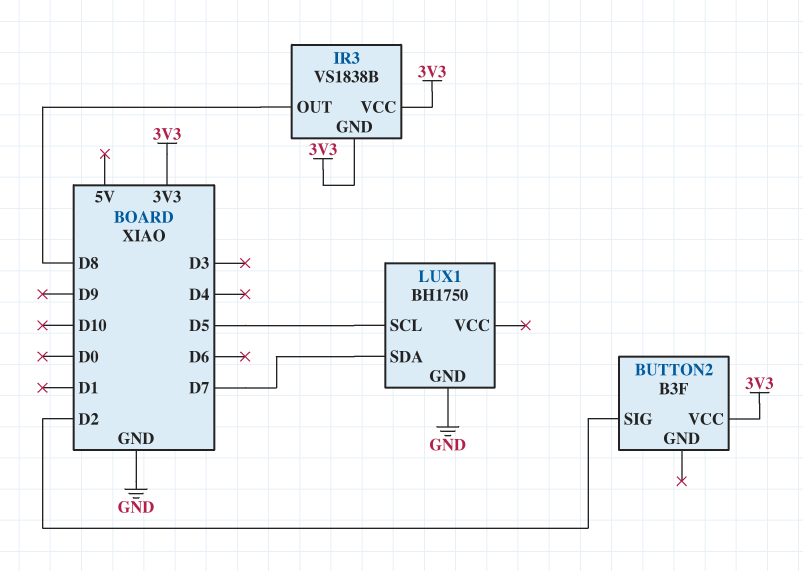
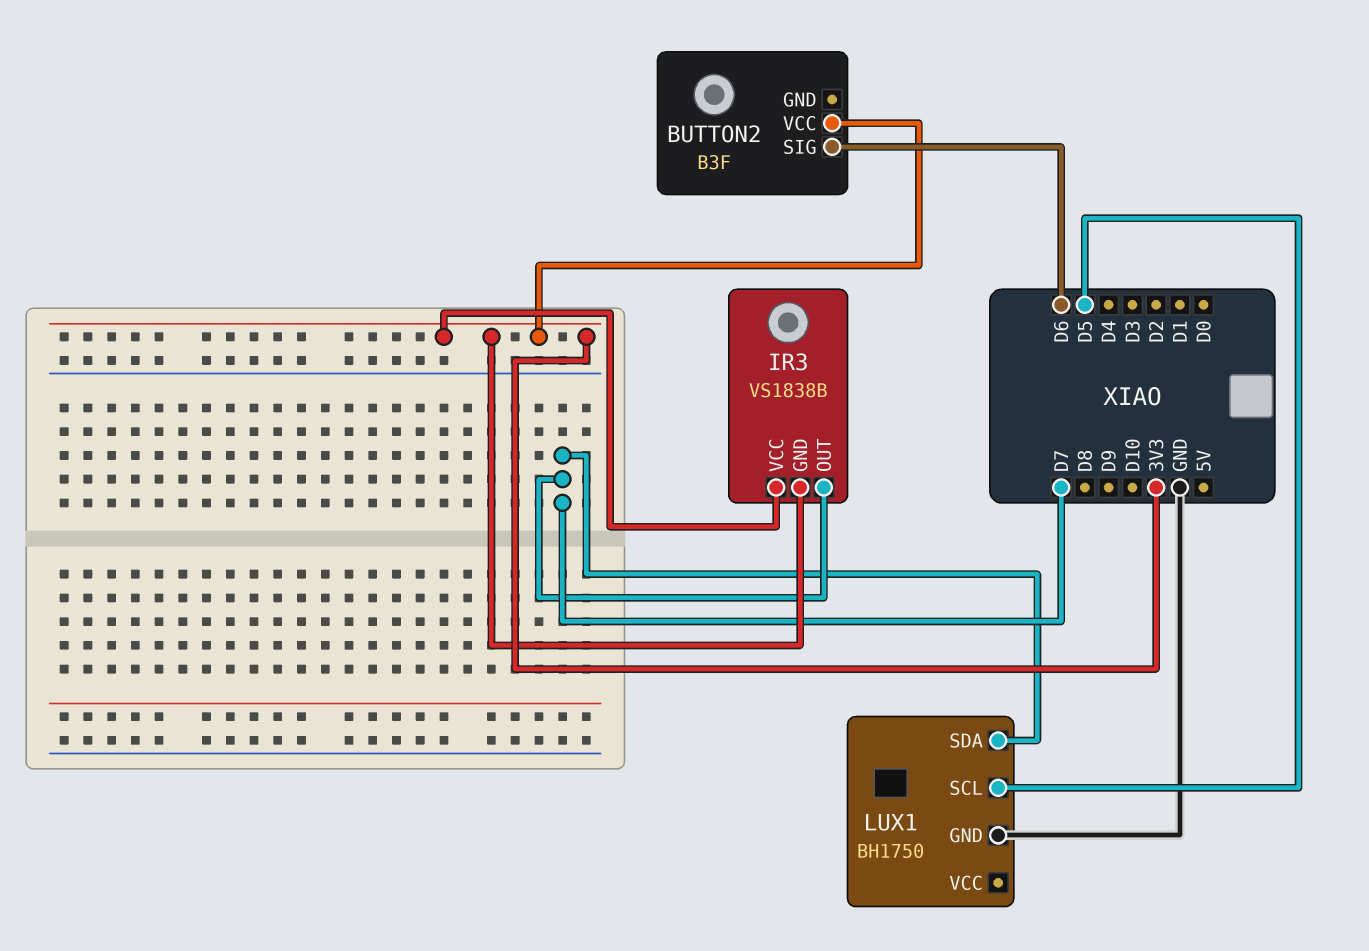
BUTTON2 pin SIG: D2 -> D6
IR3 pin OUT: D8 -> D7

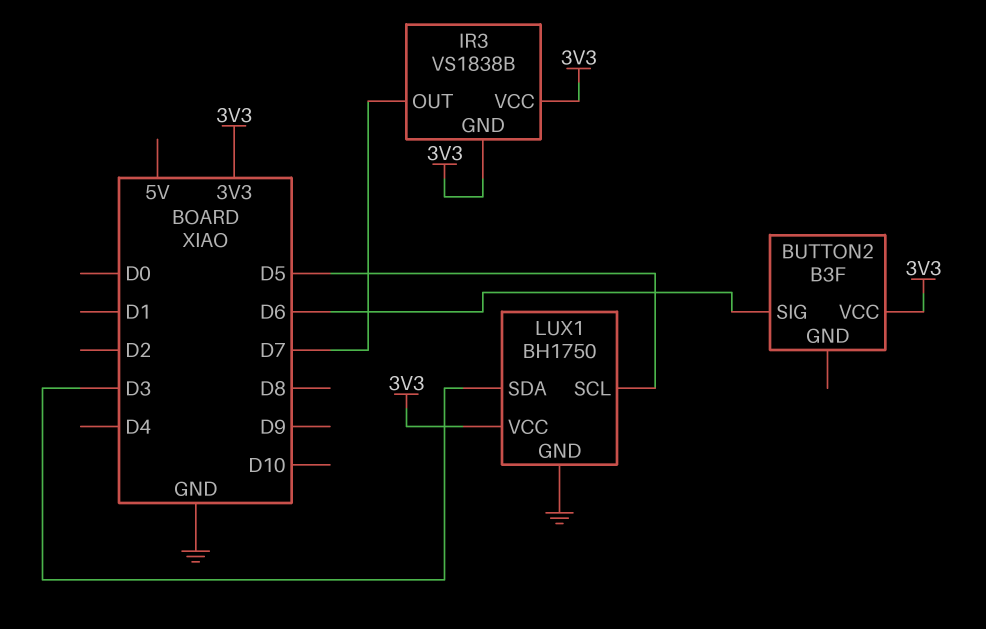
LUX1 pin SDA: D7 -> D3
LUX1 pin VCC: none -> 3V3

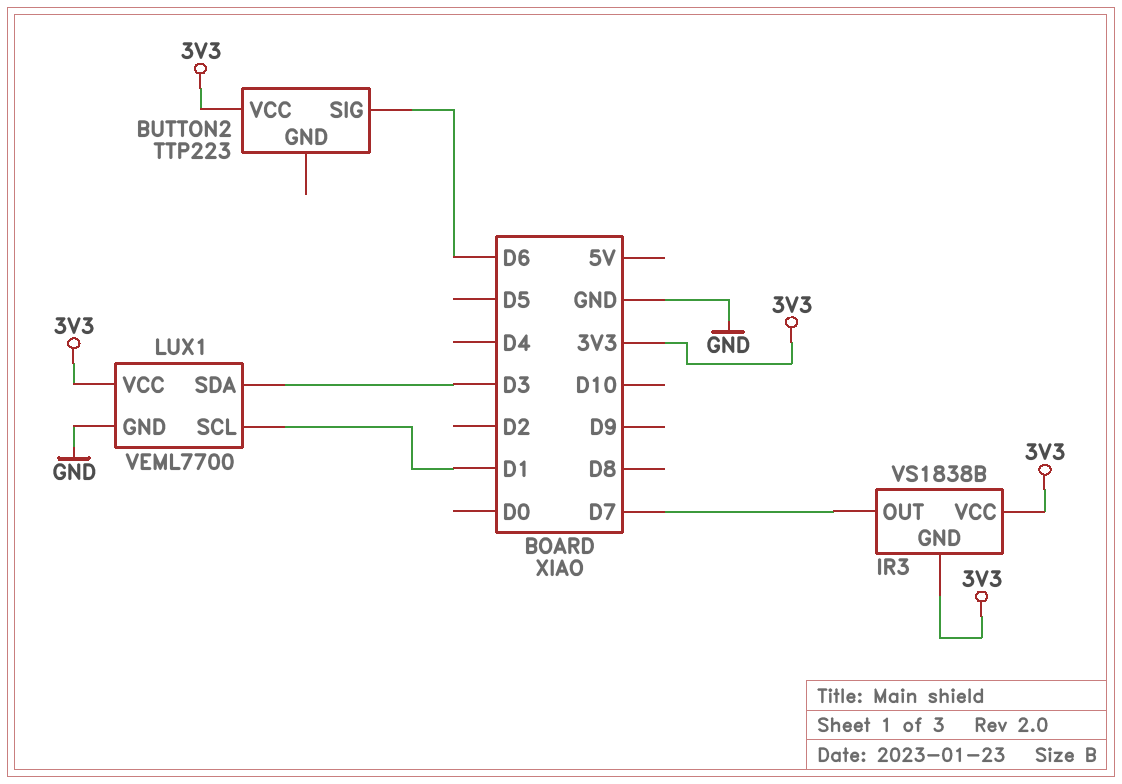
BUTTON2: B3F -> TTP223
LUX1: BH1750 -> VEML7700
LUX1 pin SCL: D5 -> D1

